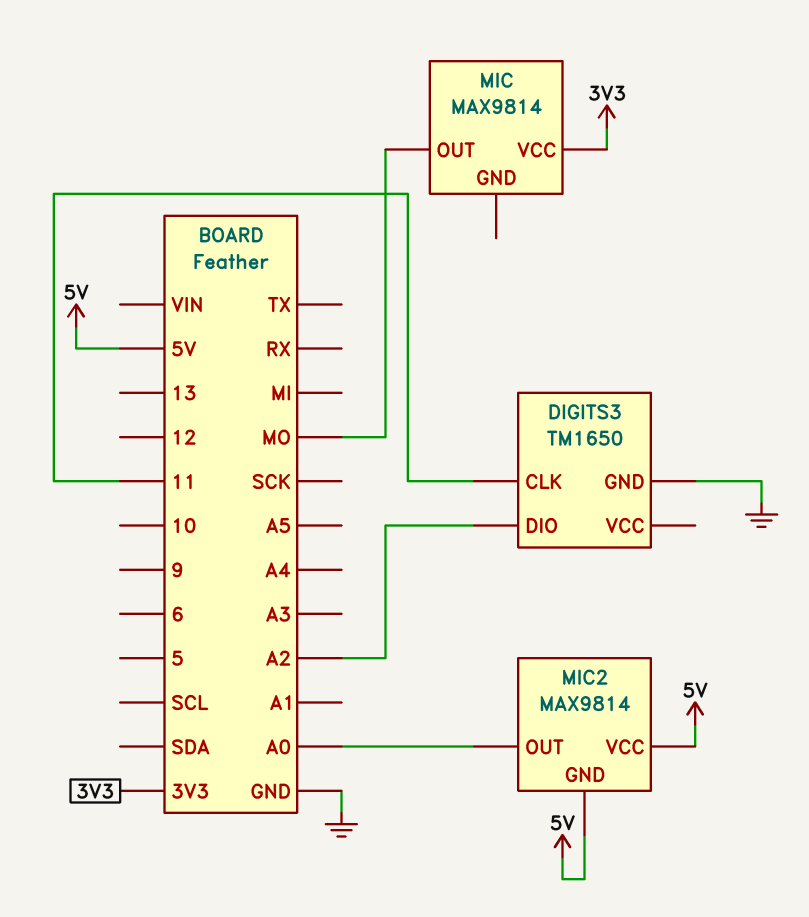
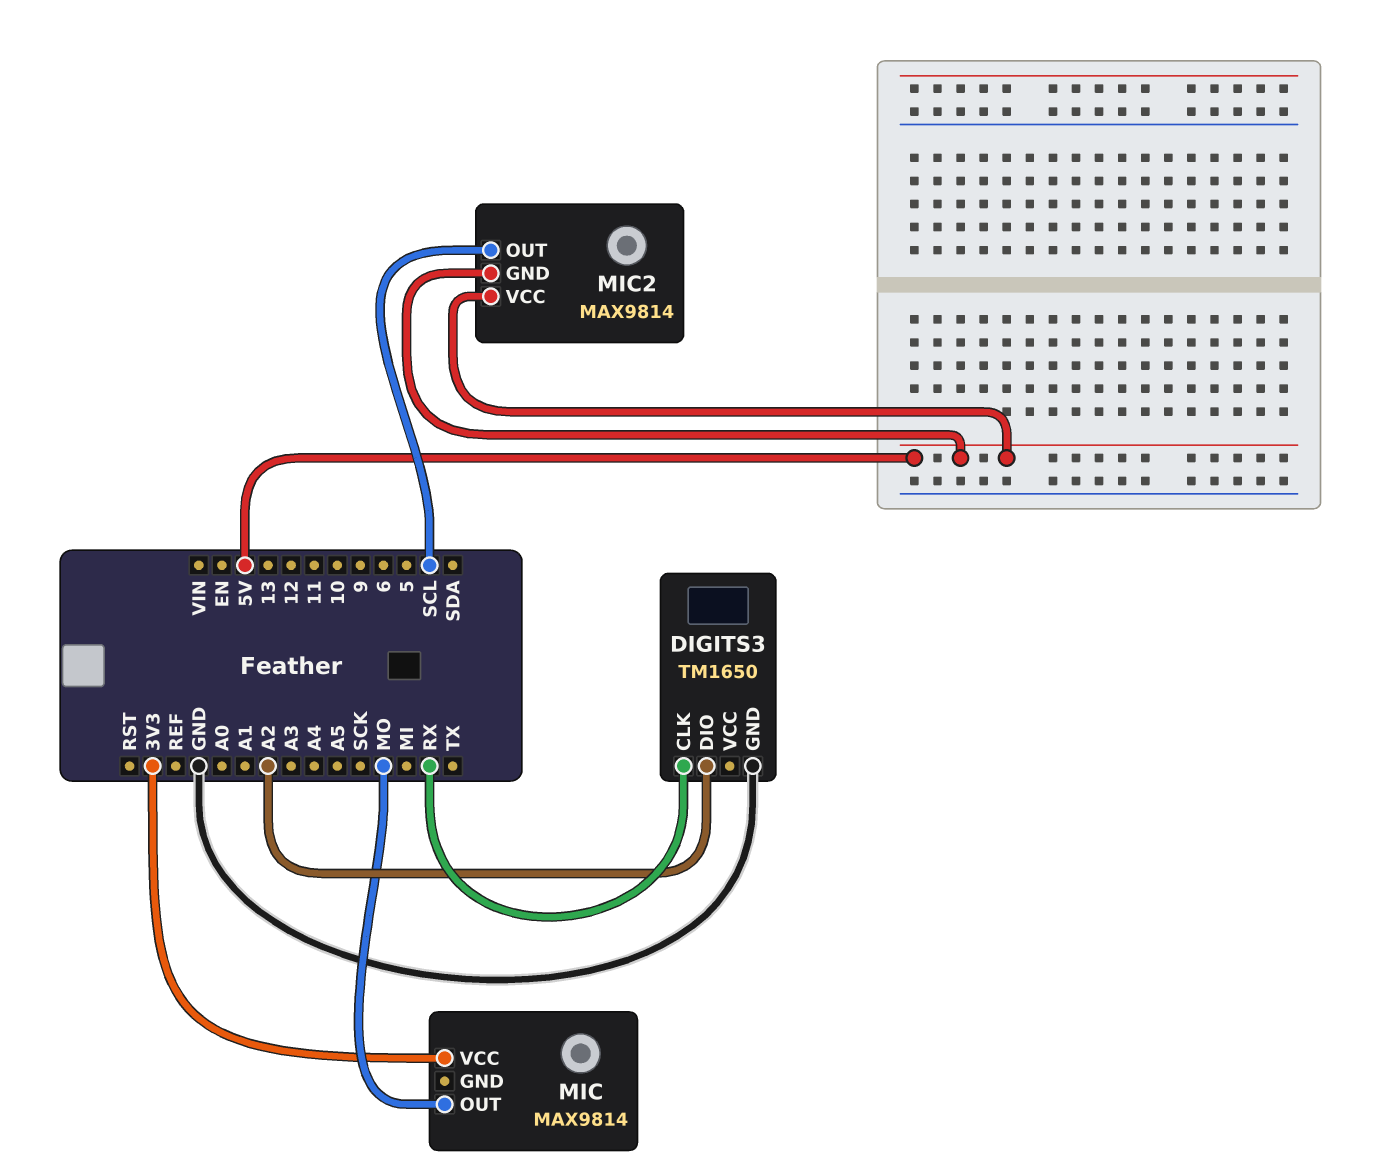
DIGITS3 pin CLK: 11 -> RX
MIC2 pin OUT: A0 -> SCL

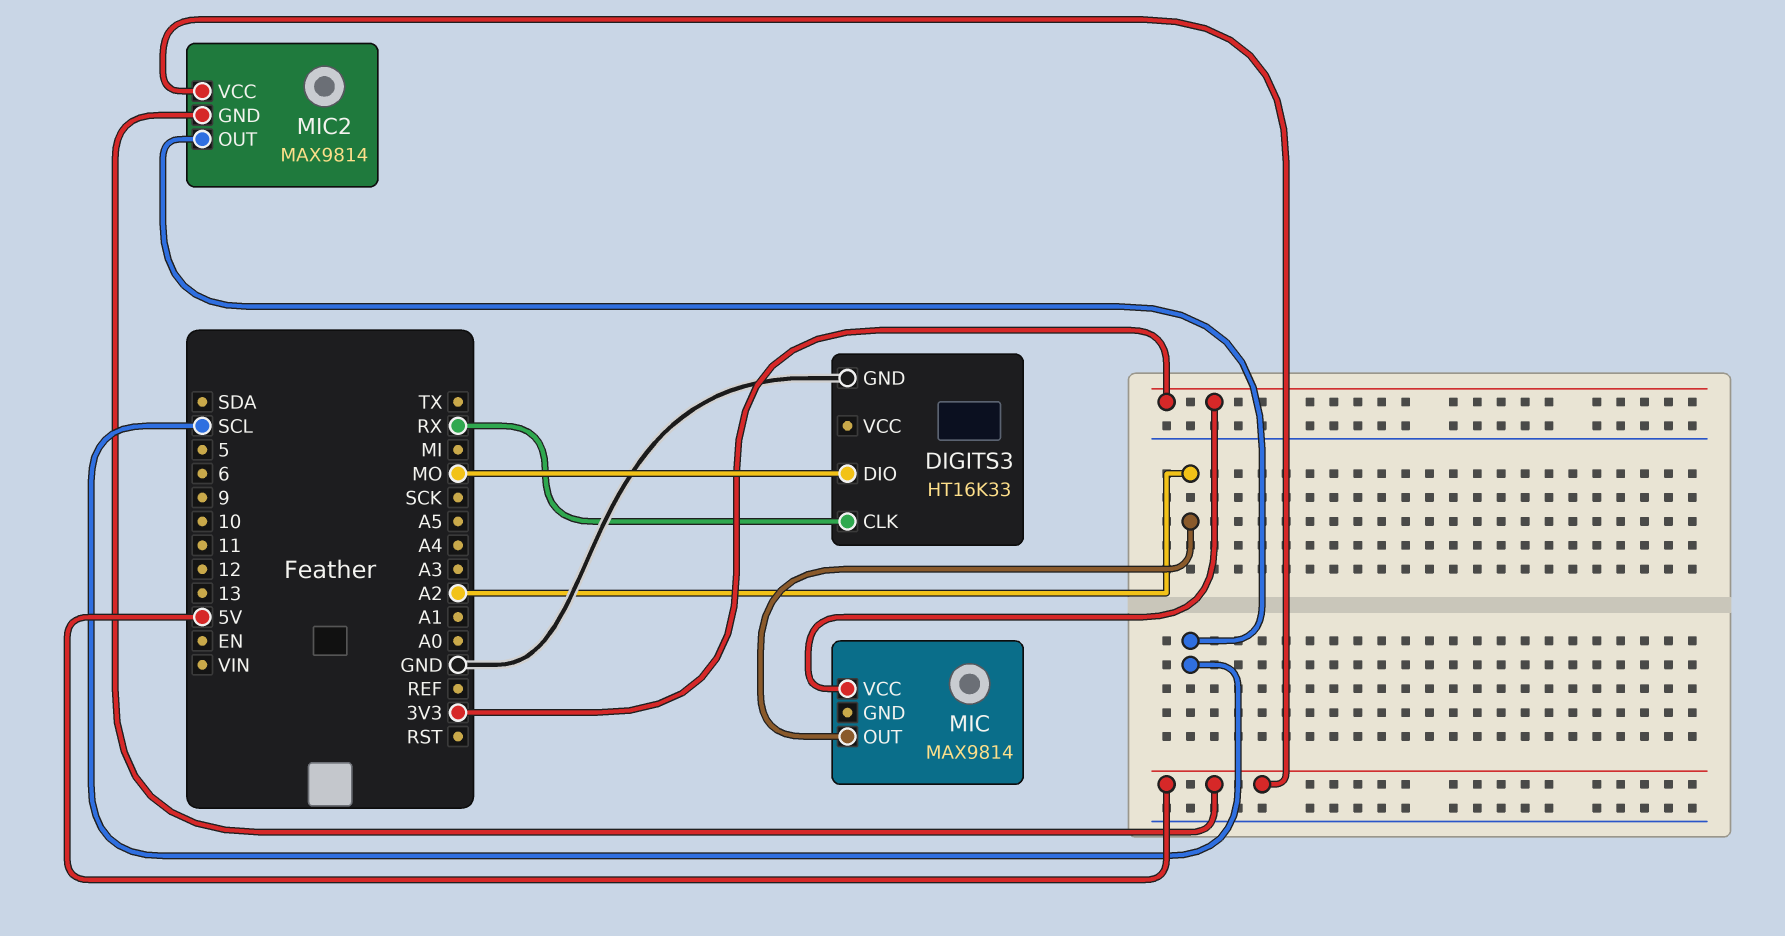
DIGITS3: TM1650 -> HT16K33
DIGITS3 pin DIO: A2 -> MO
MIC pin OUT: MO -> A2

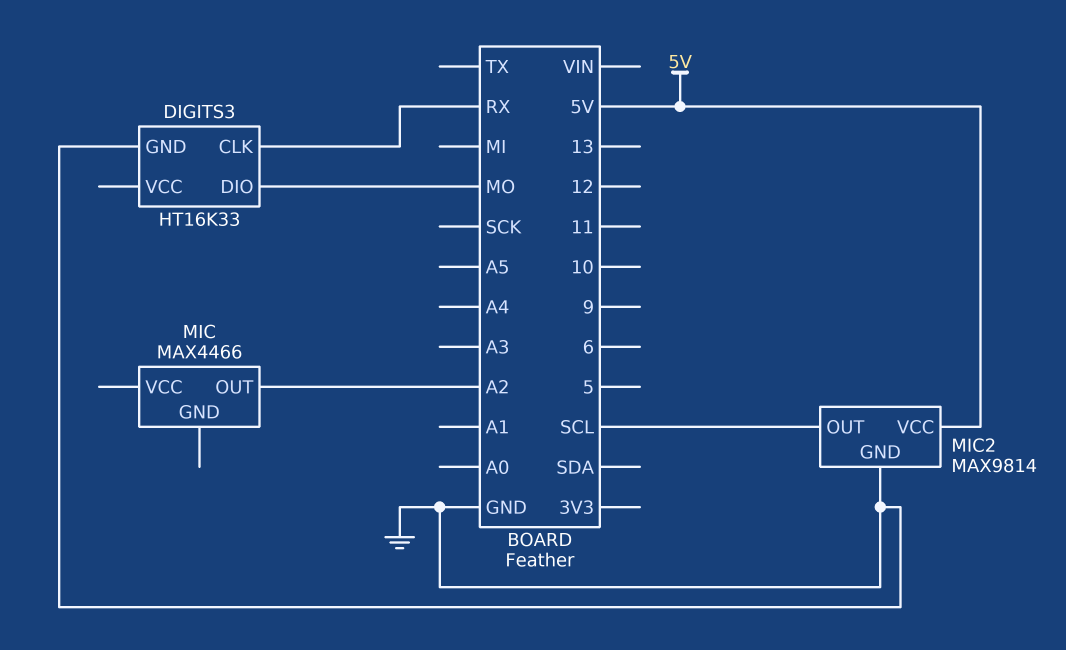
MIC: MAX9814 -> MAX4466
MIC pin VCC: 3V3 -> none
MIC2 pin GND: 5V -> GND

